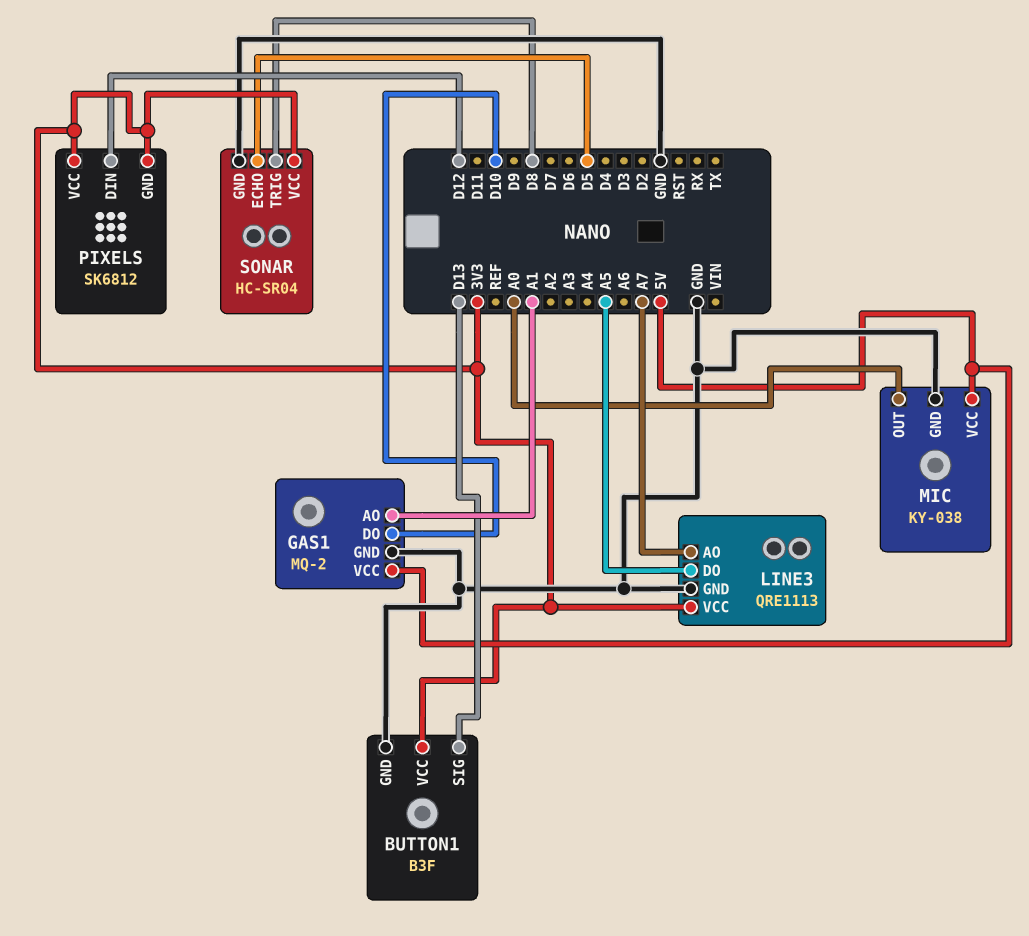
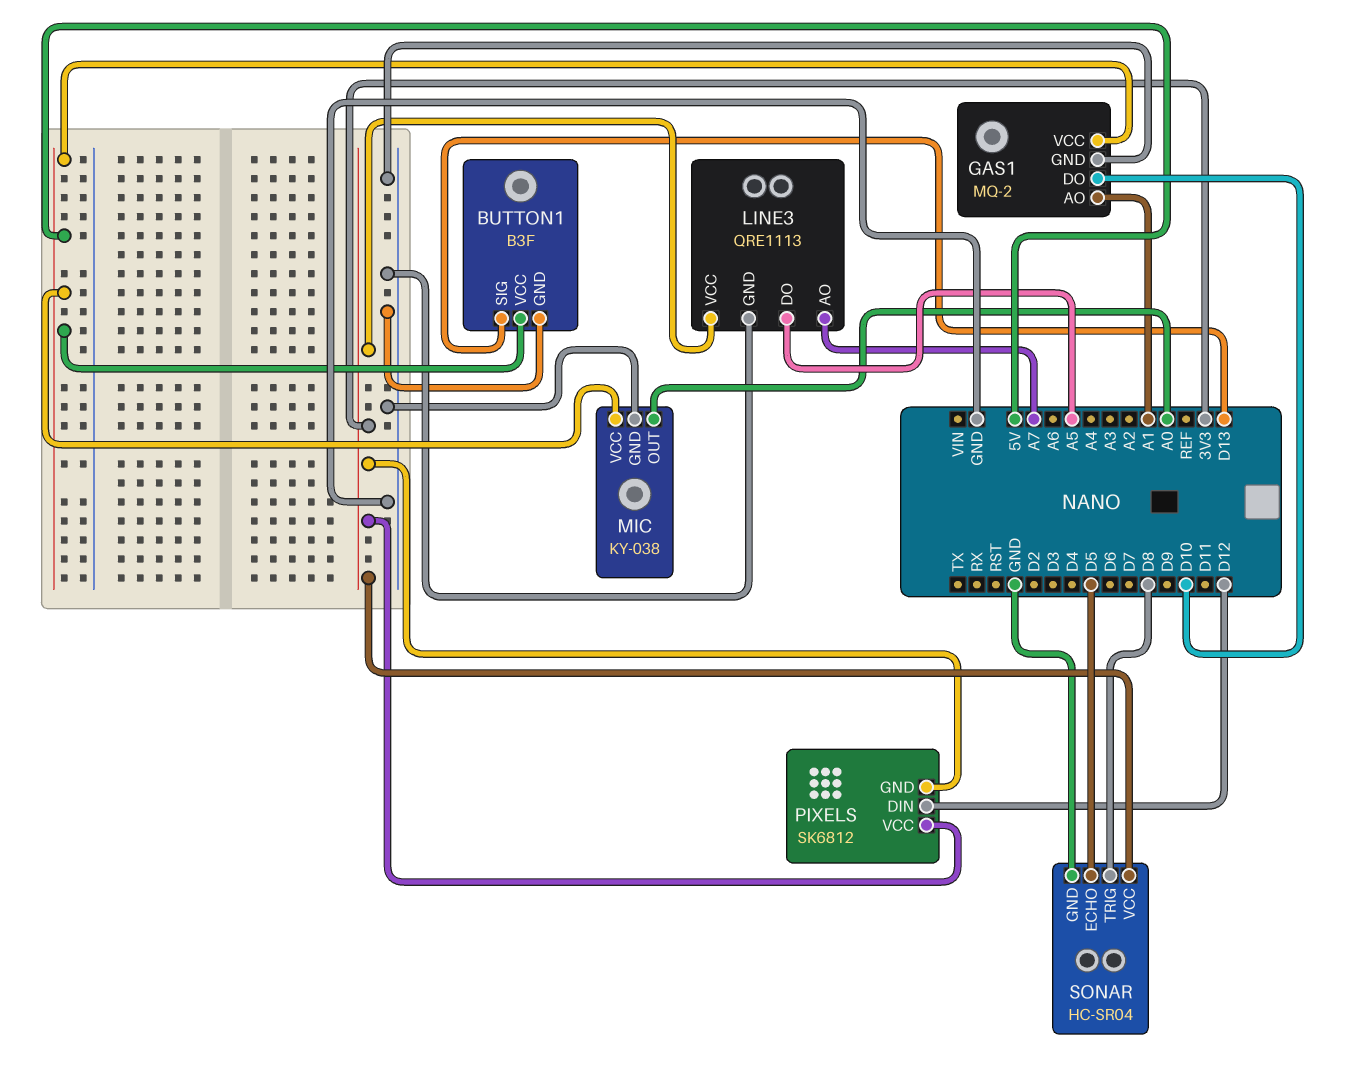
BUTTON1 pin VCC: 3V3 -> 5V

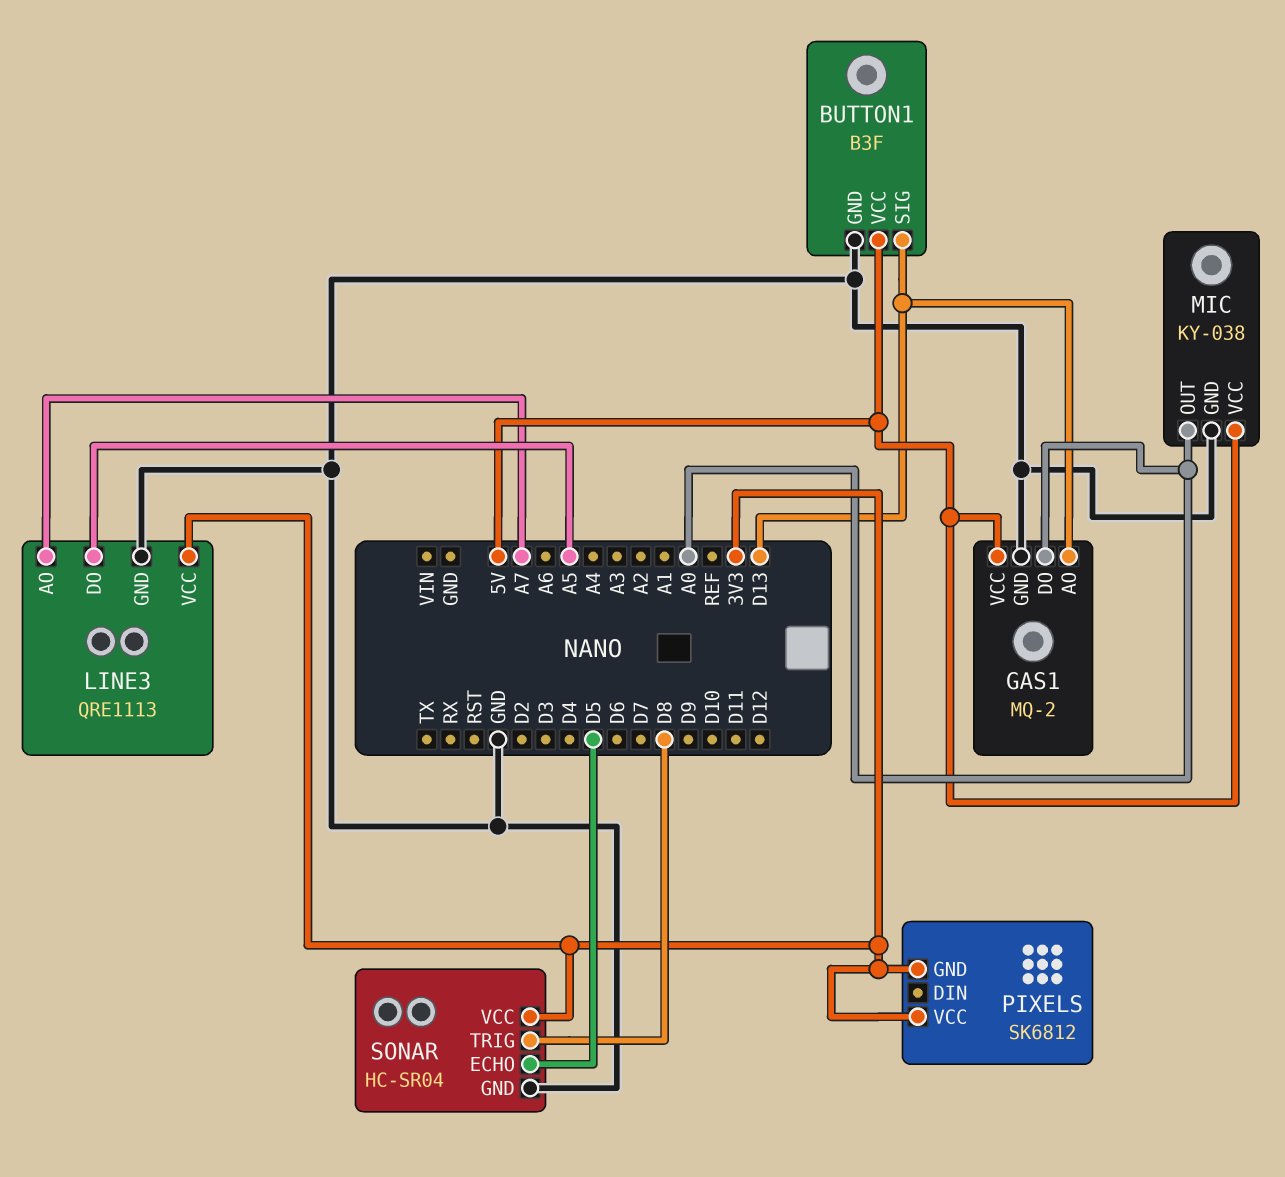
GAS1 pin AO: A1 -> D13
GAS1 pin DO: D10 -> A0
PIXELS pin DIN: D12 -> none

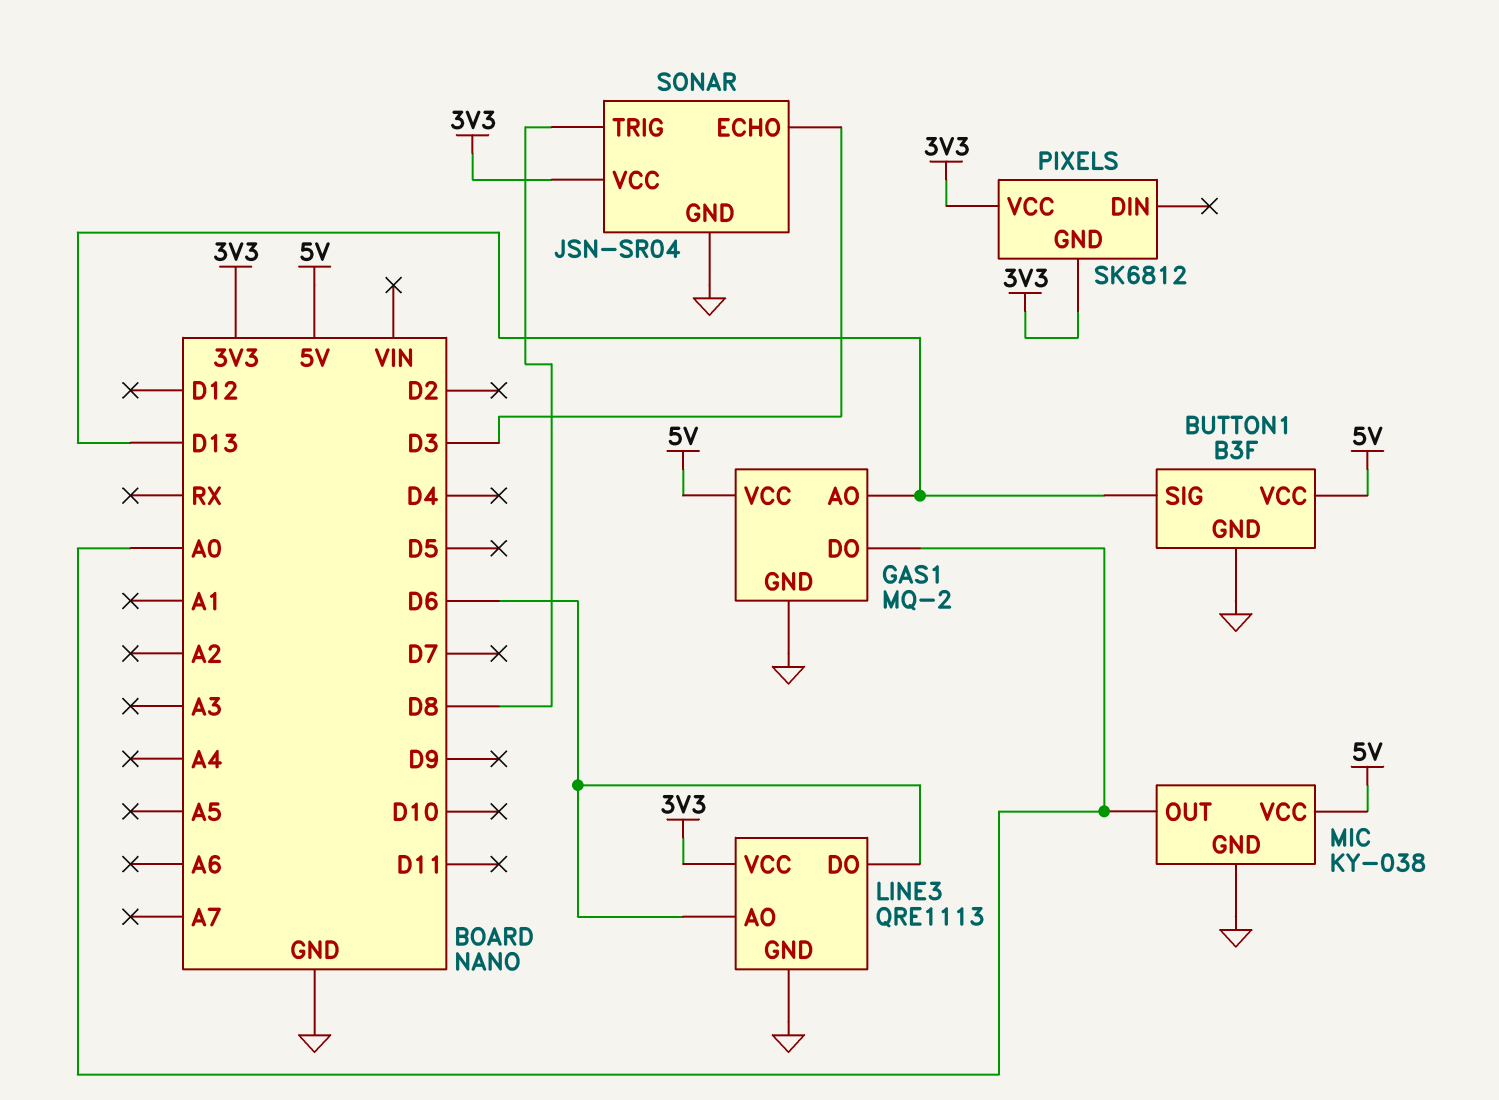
LINE3 pin AO: A7 -> D6
LINE3 pin DO: A5 -> D6
SONAR: HC-SR04 -> JSN-SR04
SONAR pin ECHO: D5 -> D3

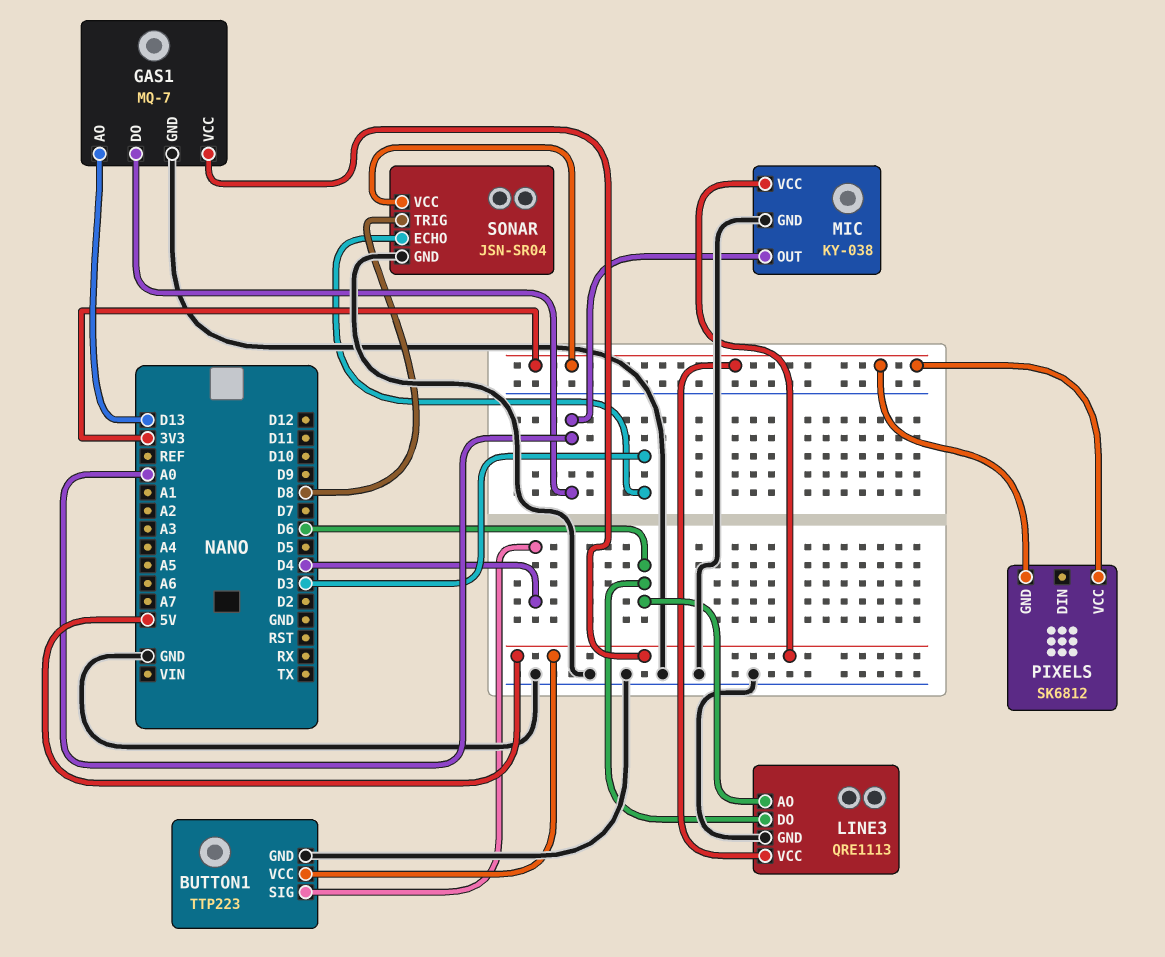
BUTTON1: B3F -> TTP223
BUTTON1 pin SIG: D13 -> D4
GAS1: MQ-2 -> MQ-7

